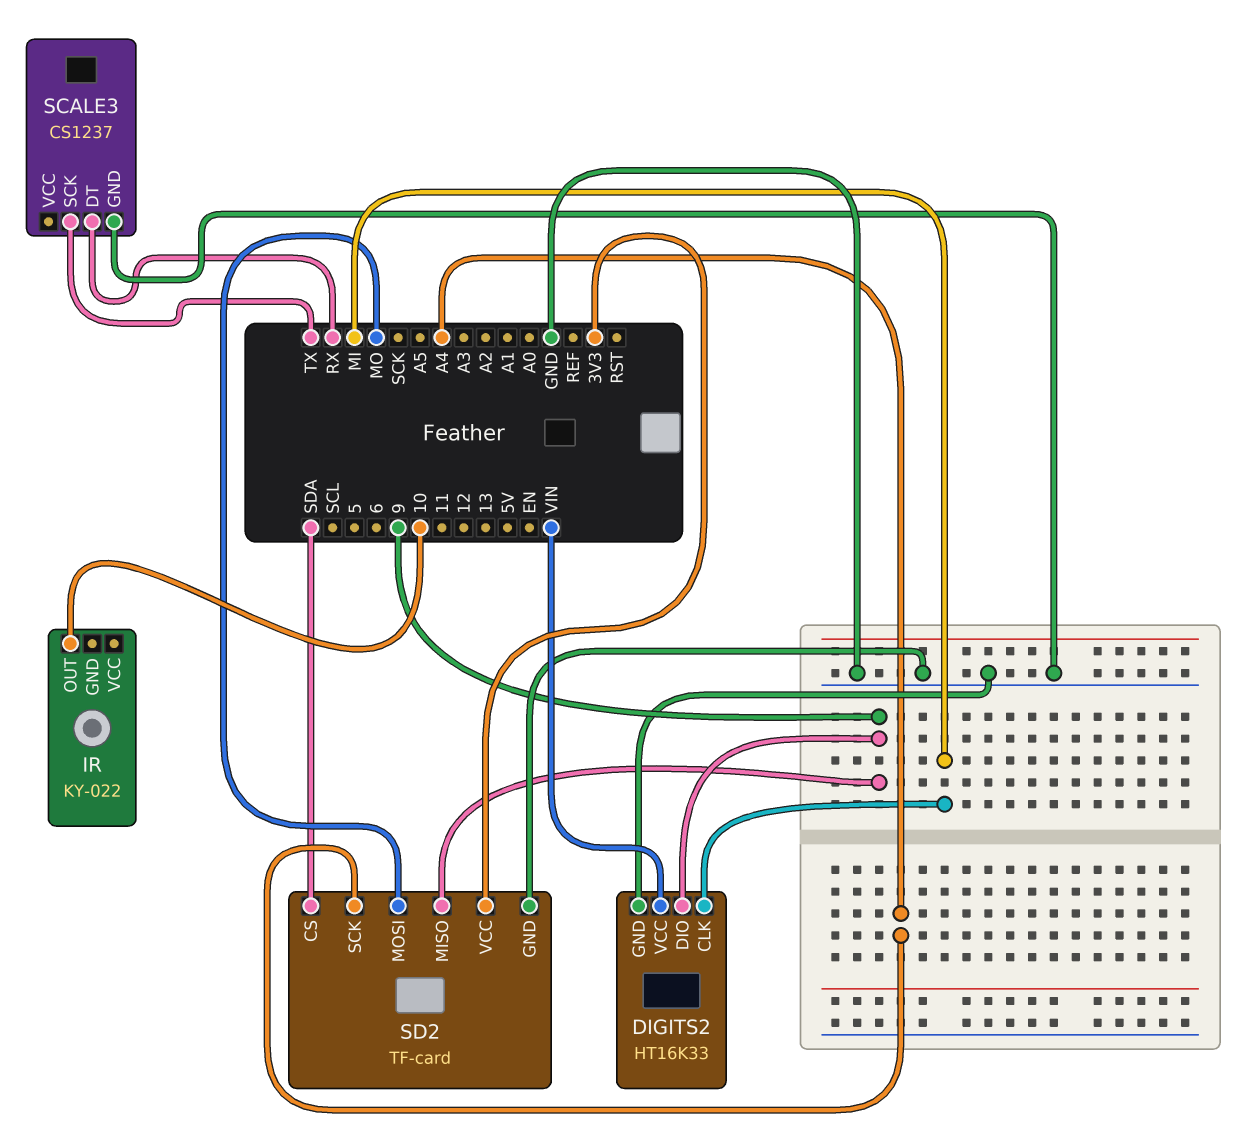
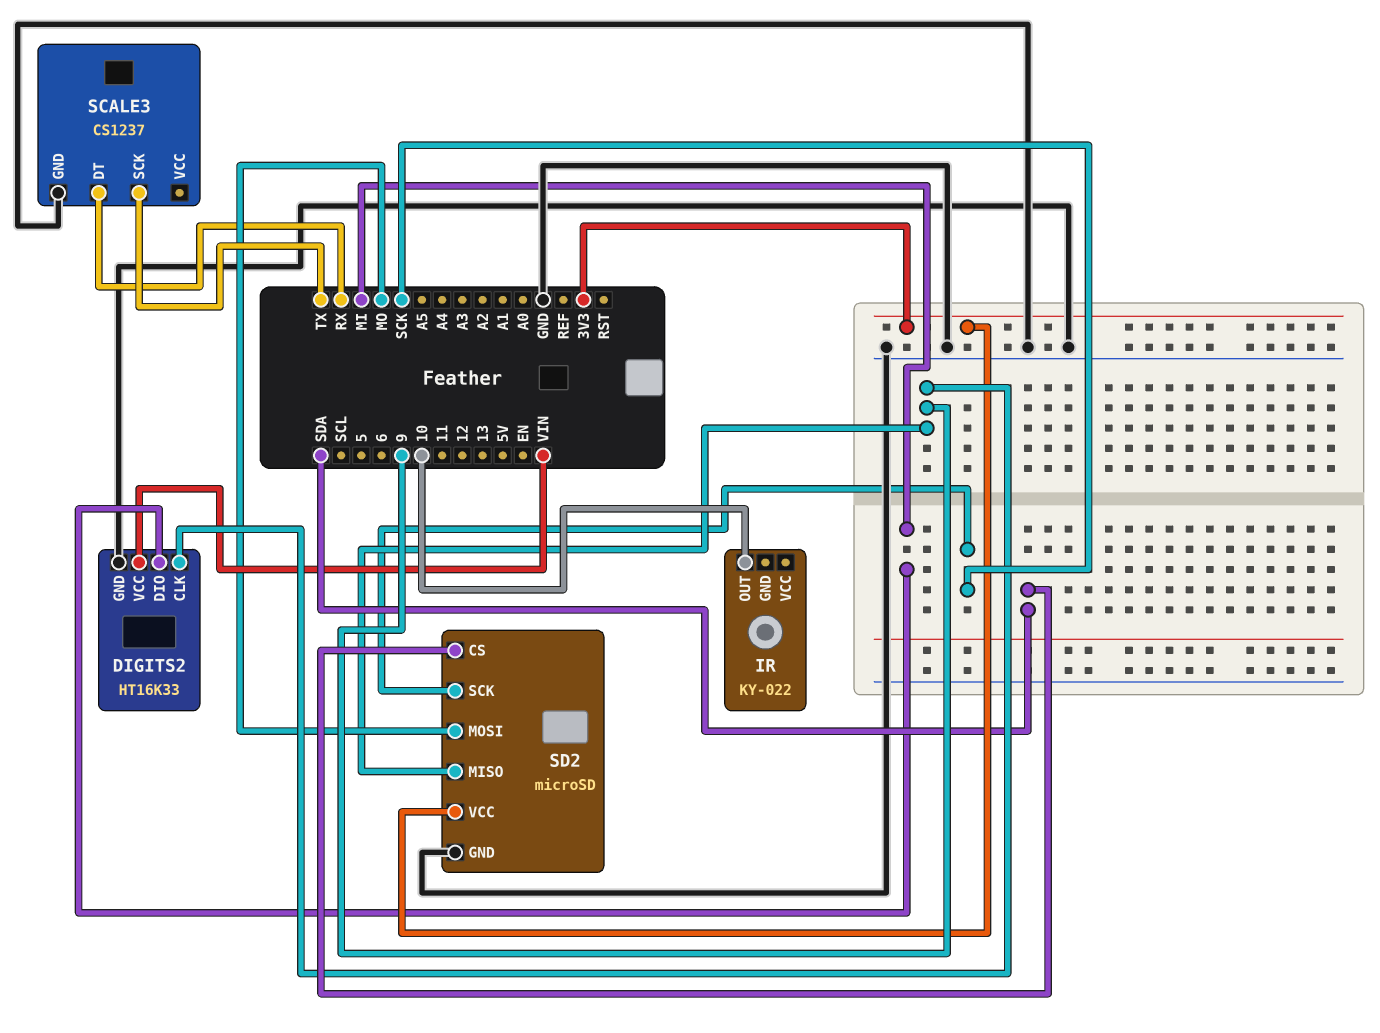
DIGITS2 pin CLK: MI -> 9
DIGITS2 pin DIO: 9 -> MI
SD2: TF-card -> microSD
SD2 pin SCK: A4 -> SCK

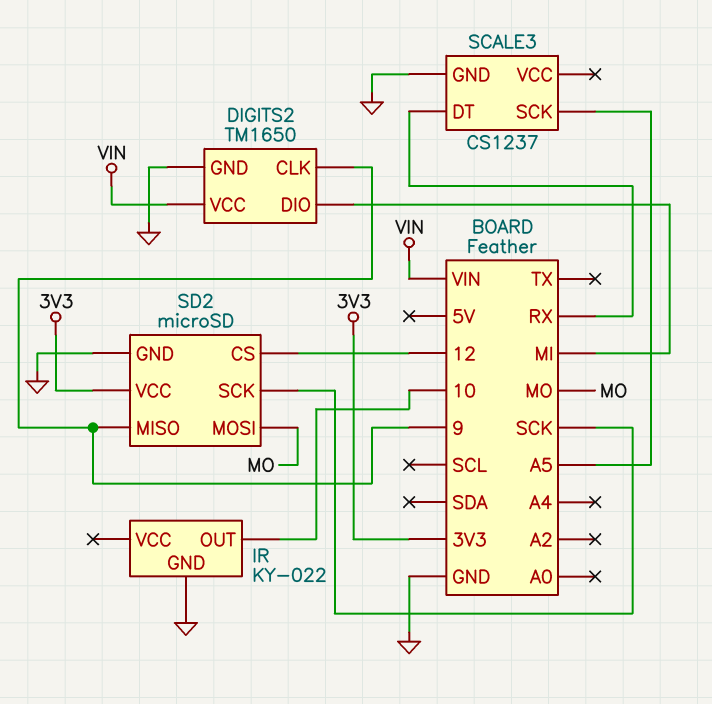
DIGITS2: HT16K33 -> TM1650
IR pin GND: none -> GND
SCALE3 pin SCK: TX -> A5
SD2 pin CS: SDA -> 12

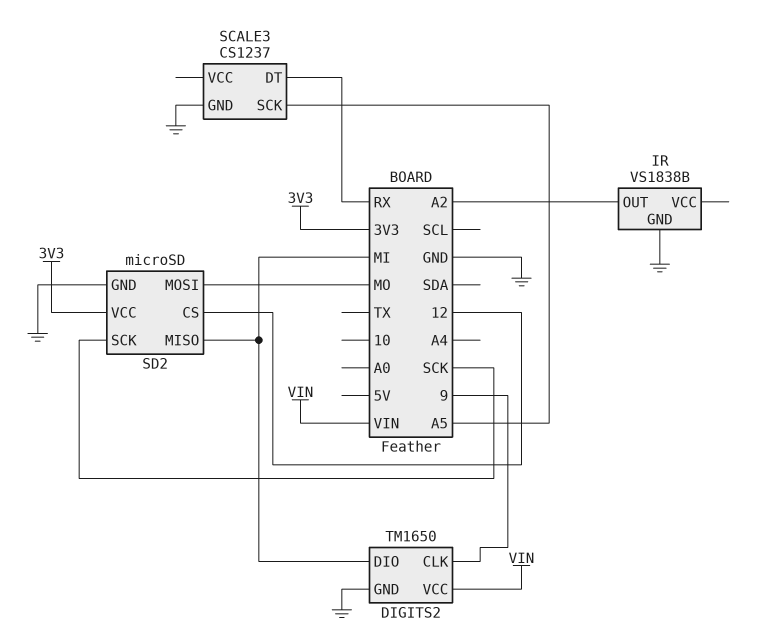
IR: KY-022 -> VS1838B
IR pin OUT: 10 -> A2
SD2 pin MISO: 9 -> MI

